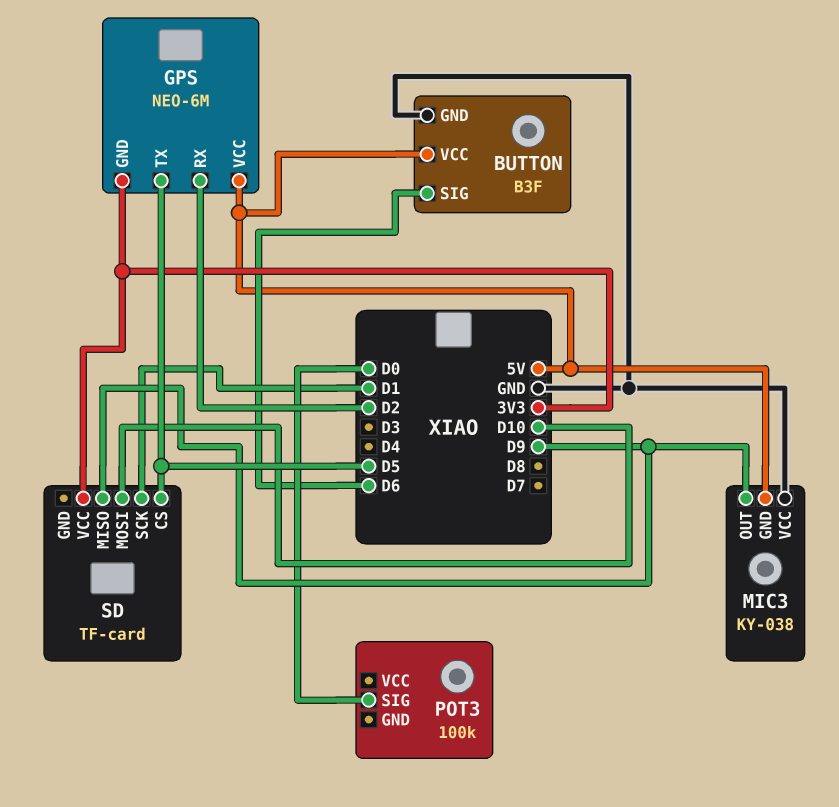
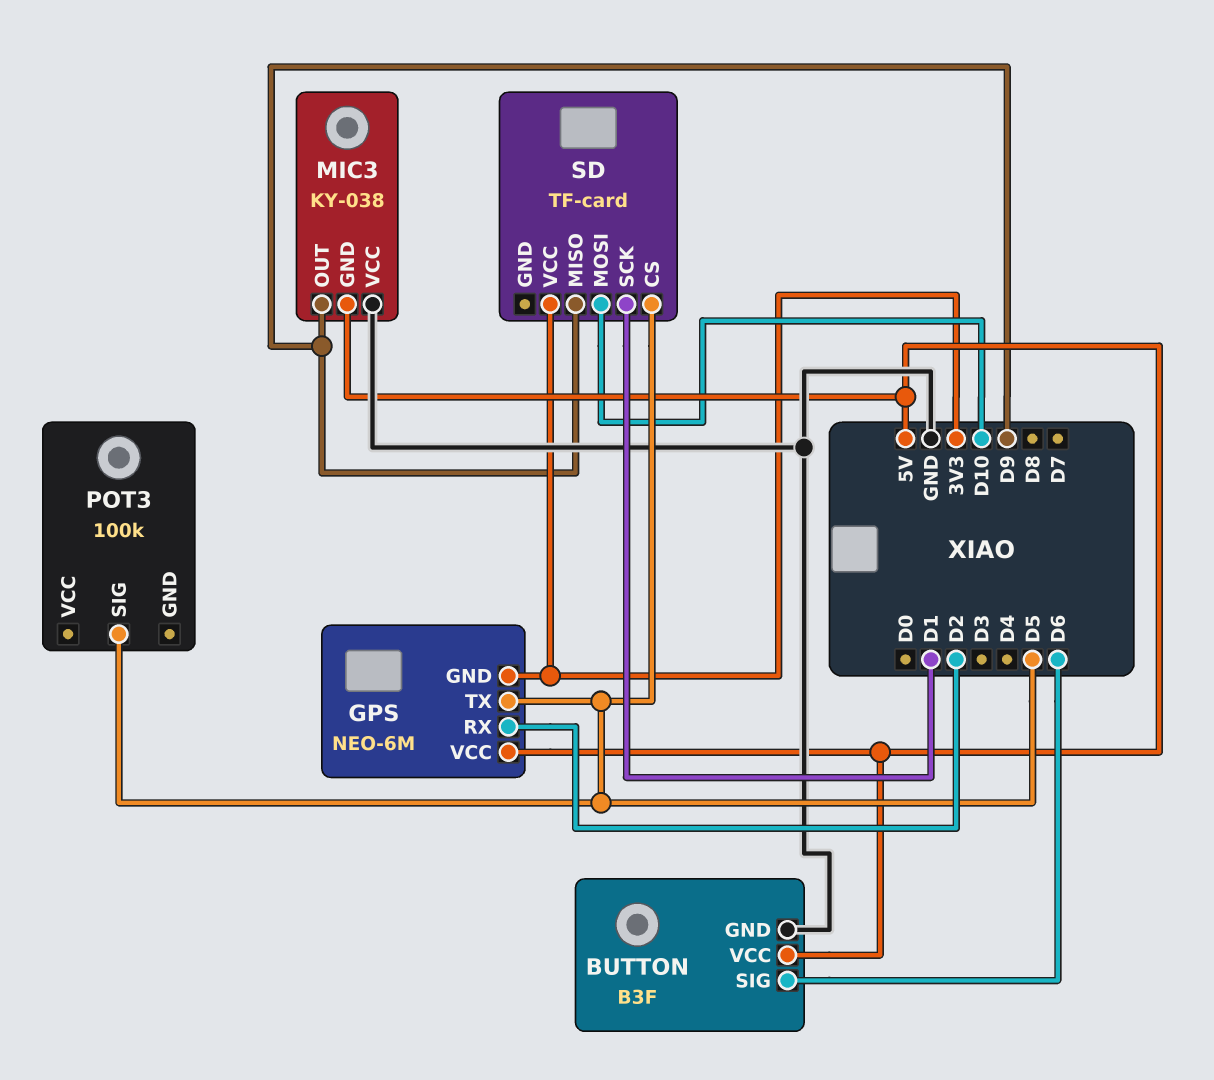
POT3 pin SIG: D0 -> D5

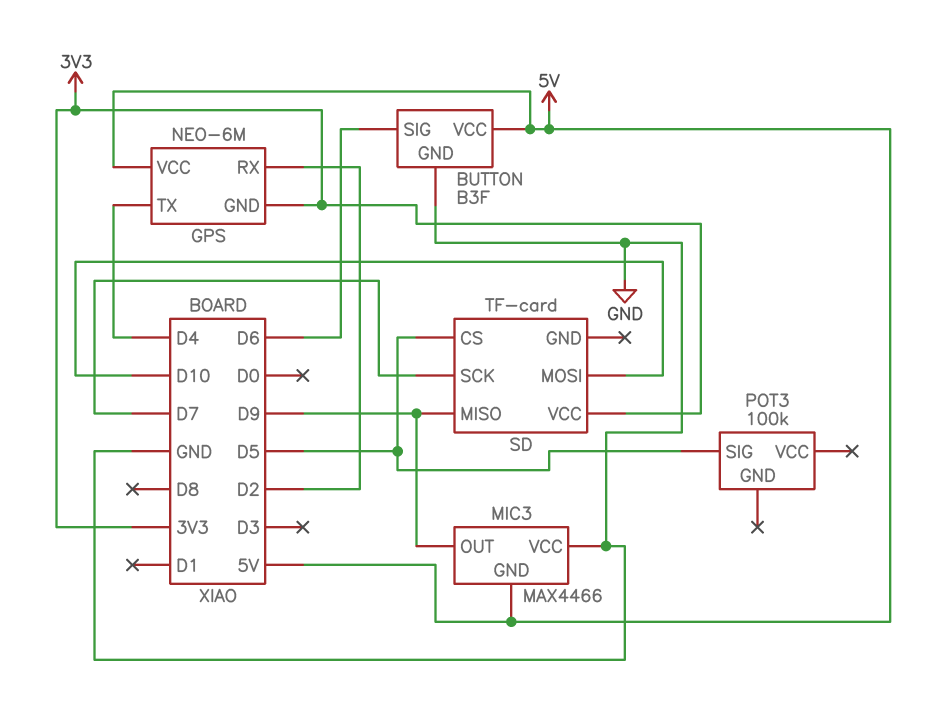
GPS pin TX: D5 -> D4
MIC3: KY-038 -> MAX4466
SD pin SCK: D1 -> D7

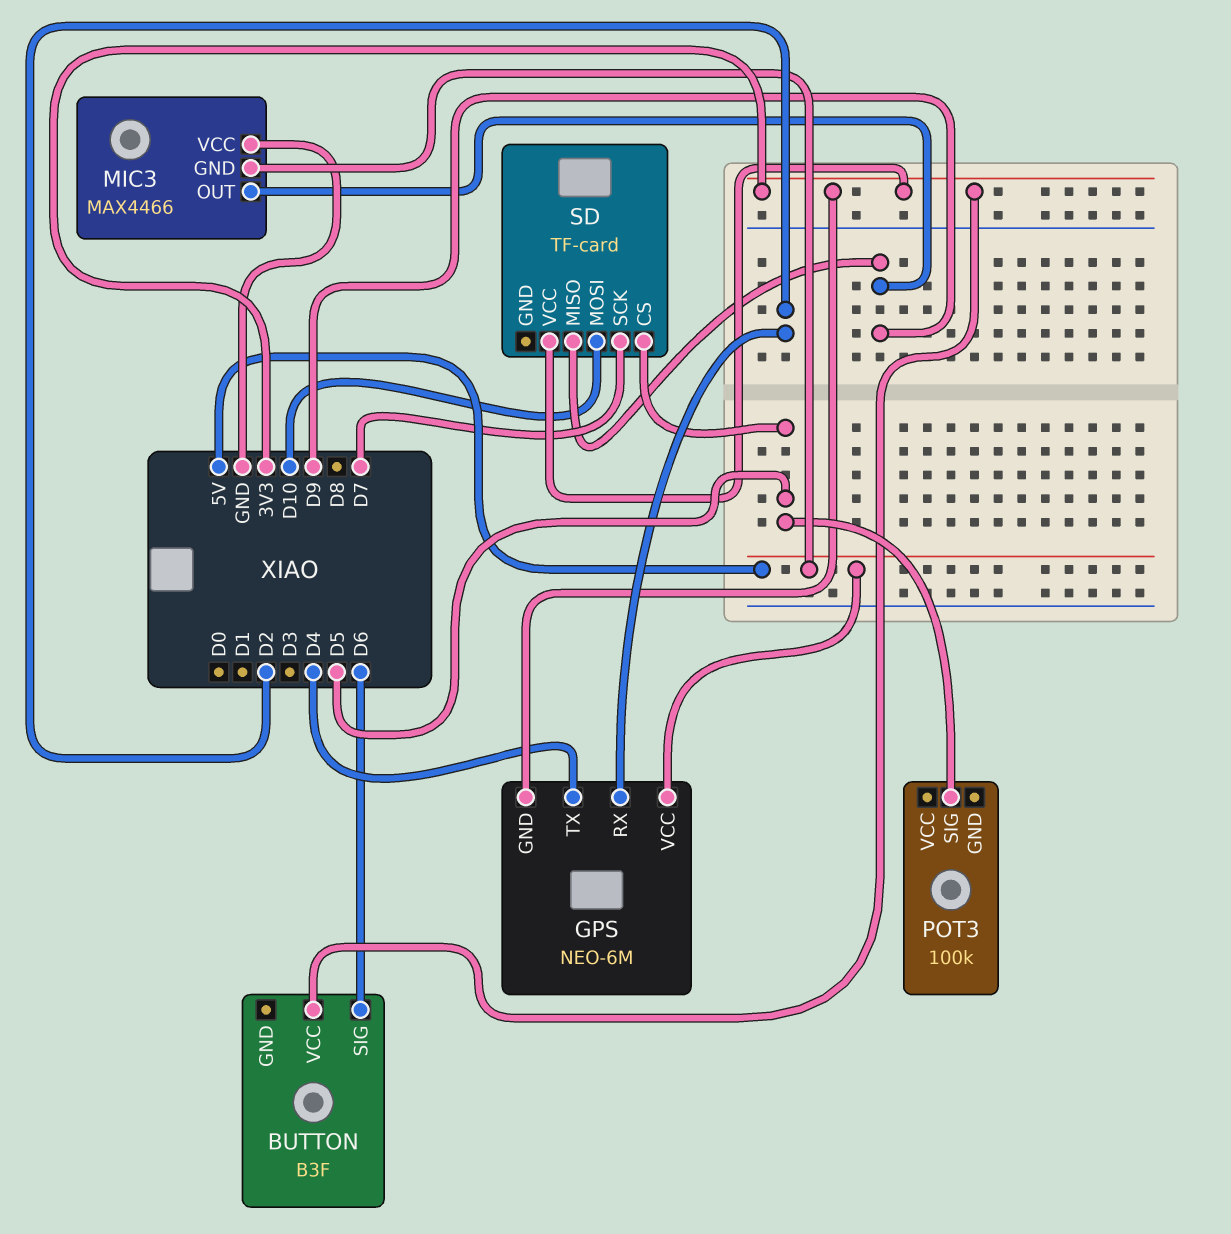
BUTTON pin GND: GND -> none
BUTTON pin VCC: 5V -> 3V3

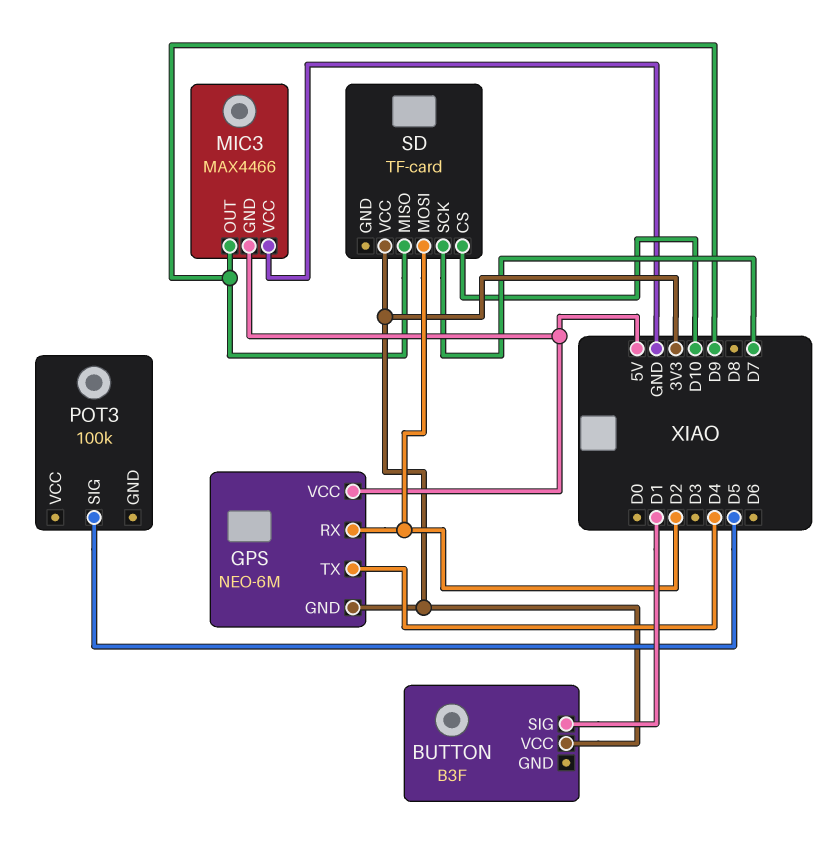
BUTTON pin SIG: D6 -> D1
SD pin CS: D5 -> D10
SD pin MOSI: D10 -> D2

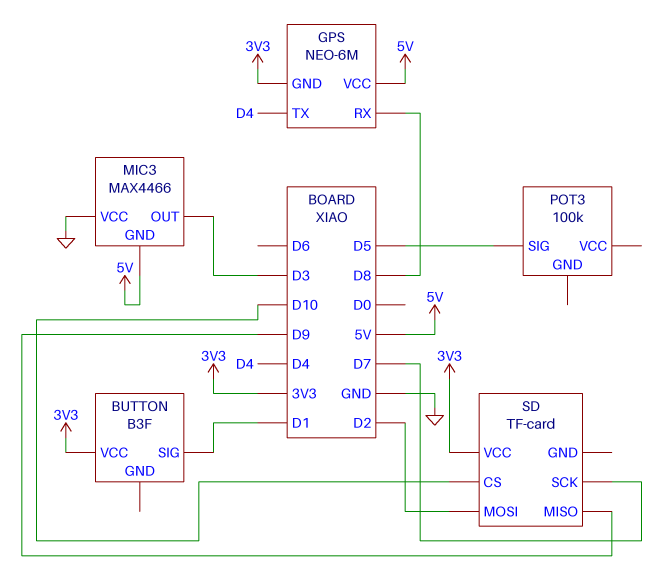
GPS pin RX: D2 -> D8
MIC3 pin OUT: D9 -> D3

